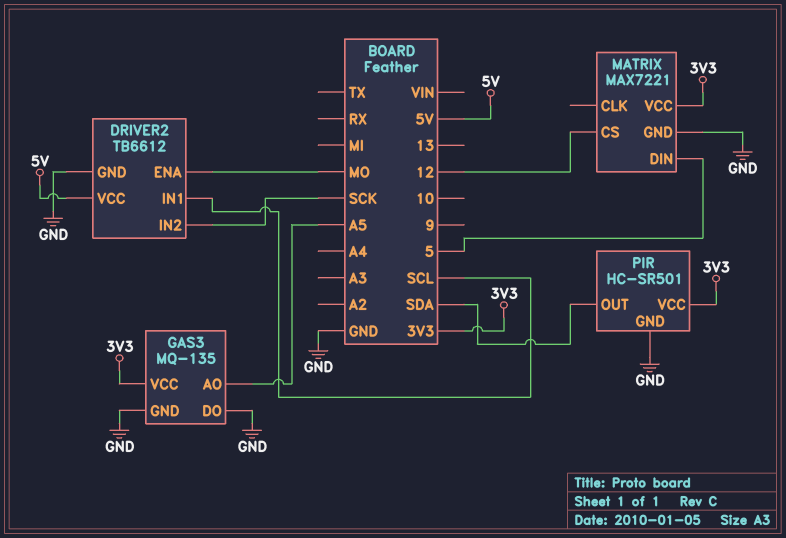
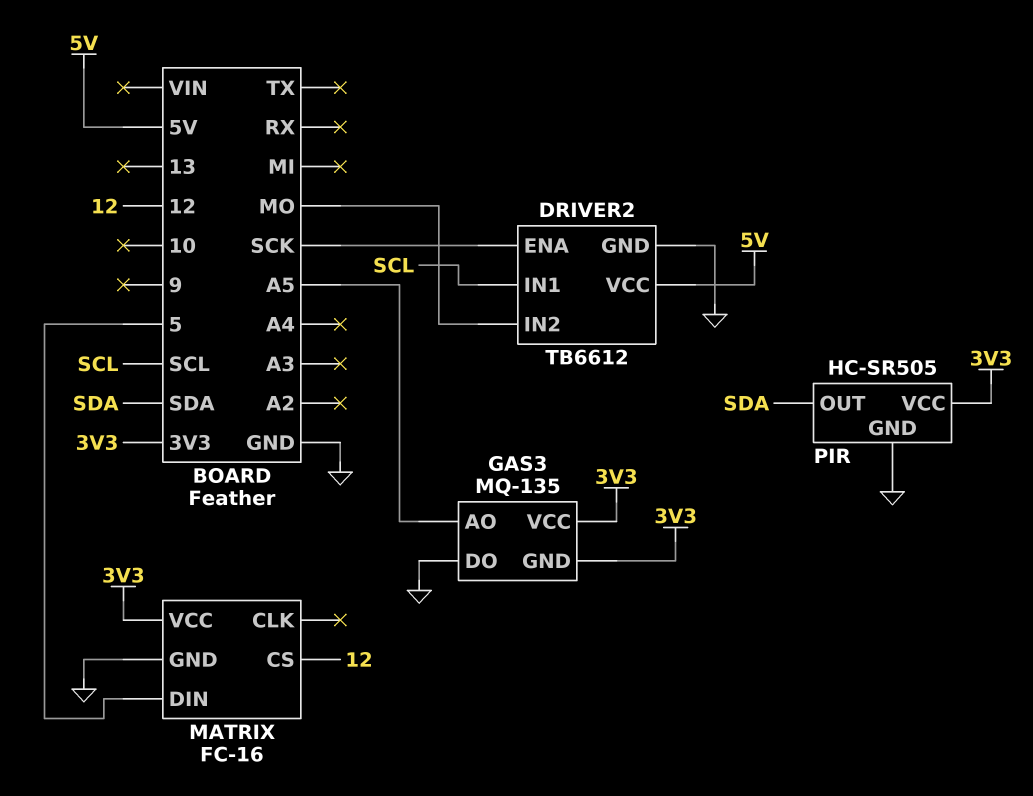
DRIVER2 pin ENA: MO -> SCK
DRIVER2 pin IN2: SCK -> MO
GAS3 pin GND: GND -> 3V3
MATRIX: MAX7221 -> FC-16
PIR: HC-SR501 -> HC-SR505

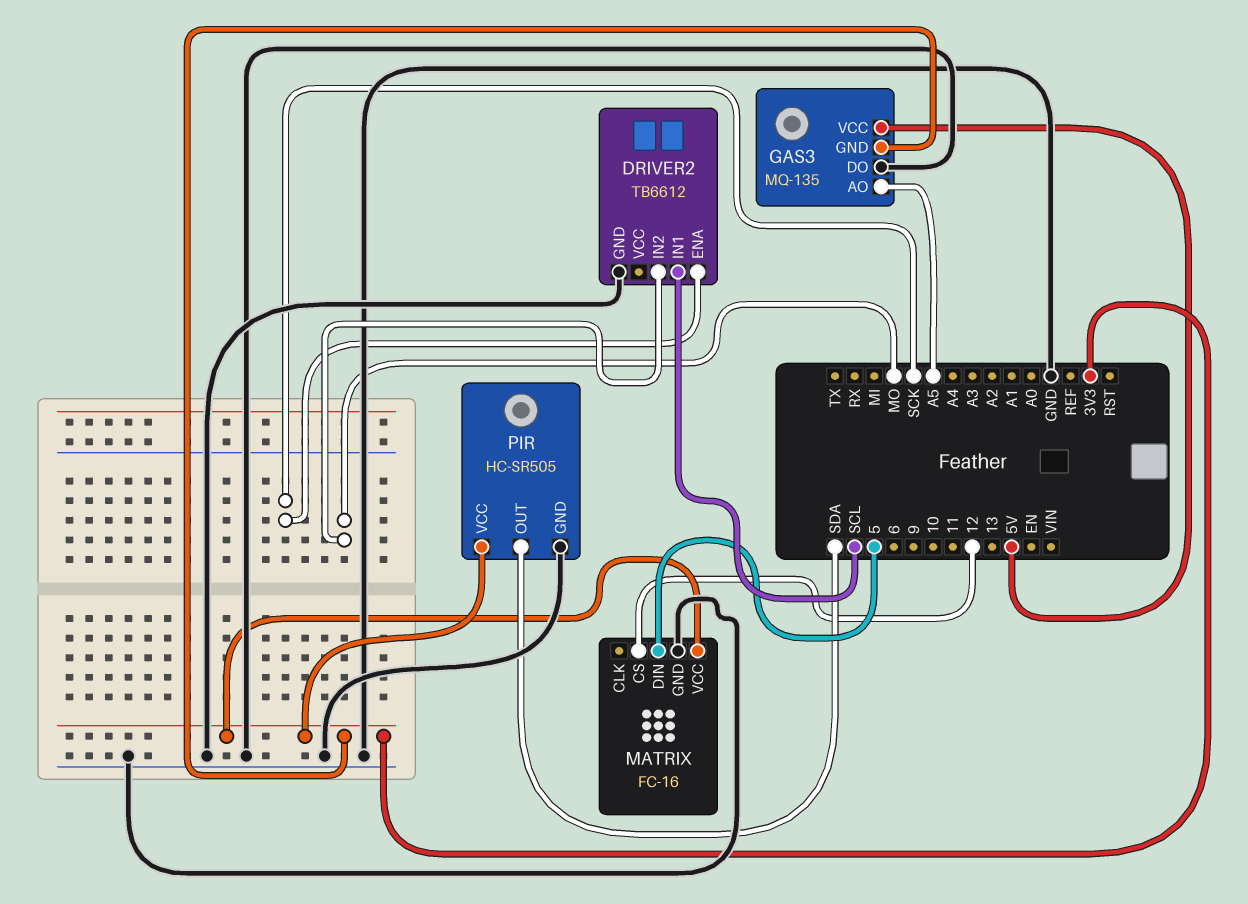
DRIVER2 pin VCC: 5V -> none
GAS3 pin VCC: 3V3 -> 5V

